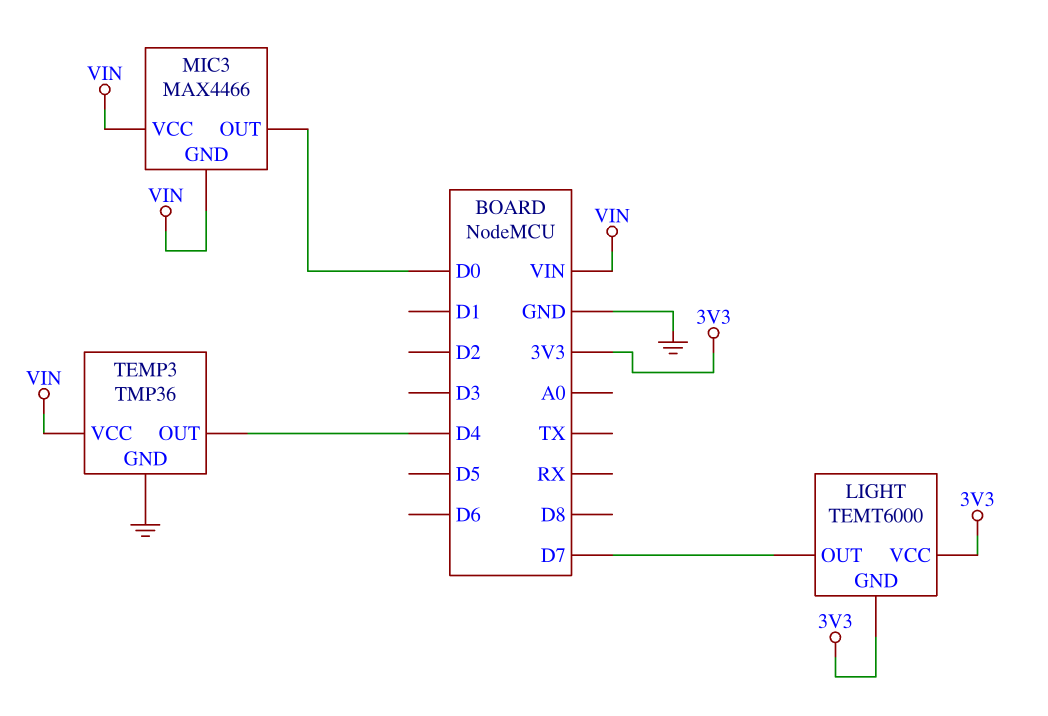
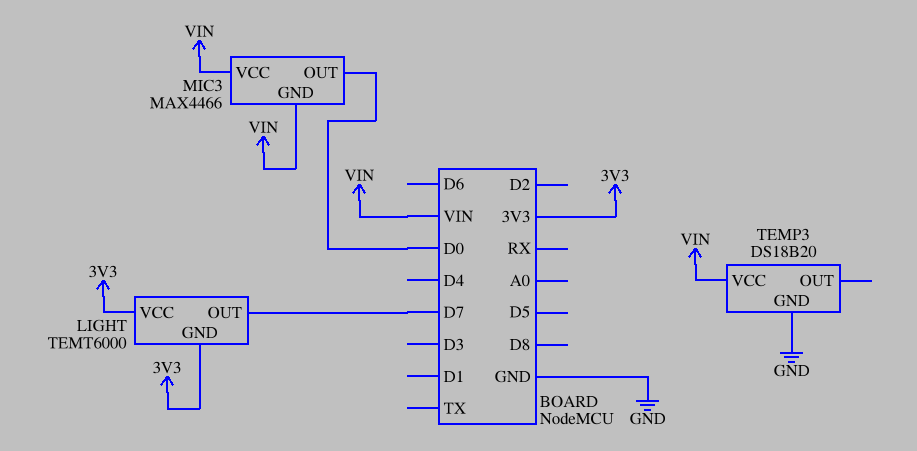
TEMP3: TMP36 -> DS18B20
TEMP3 pin OUT: D4 -> none

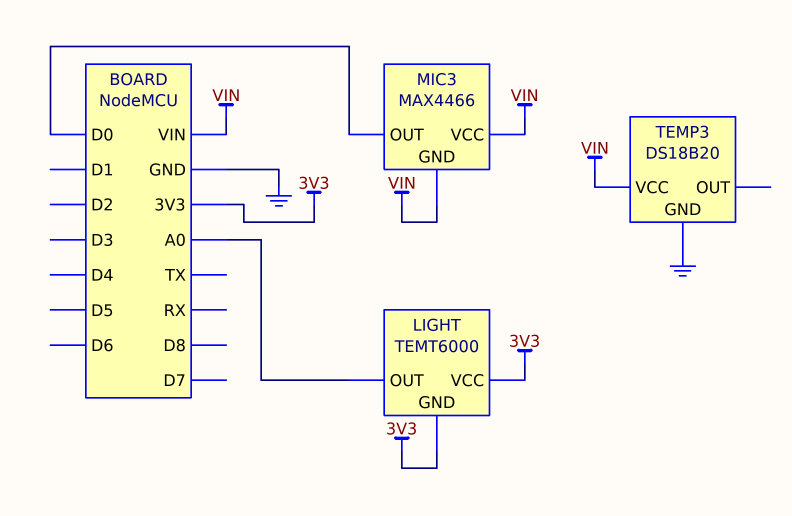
LIGHT pin OUT: D7 -> A0

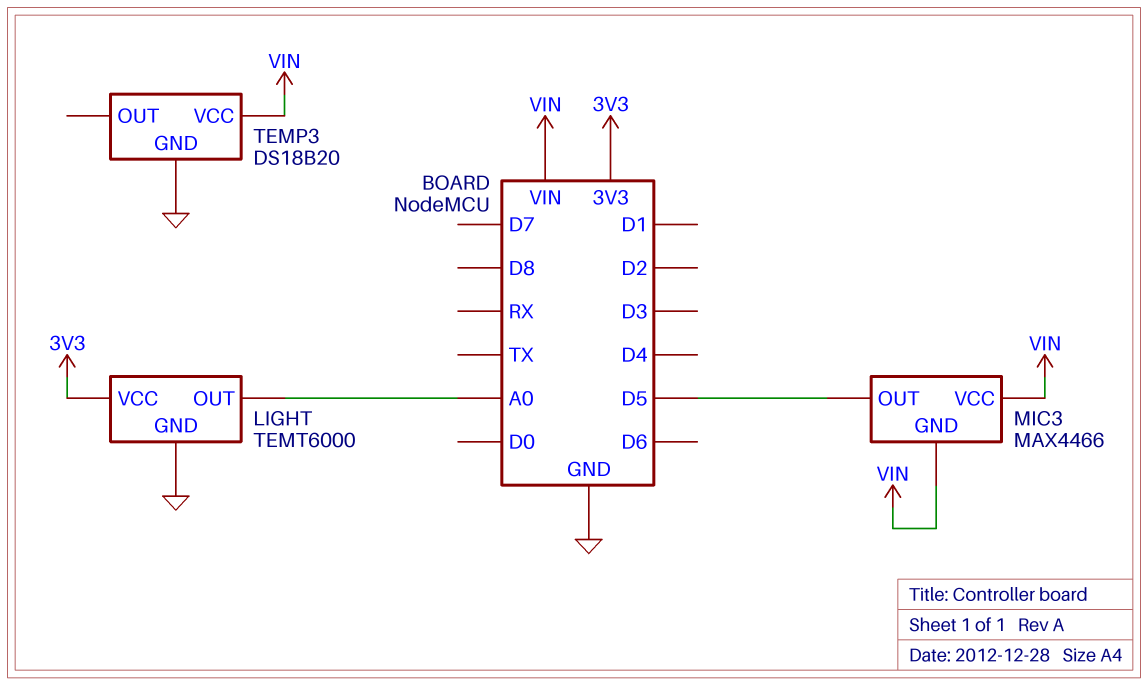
LIGHT pin GND: 3V3 -> GND
MIC3 pin OUT: D0 -> D5

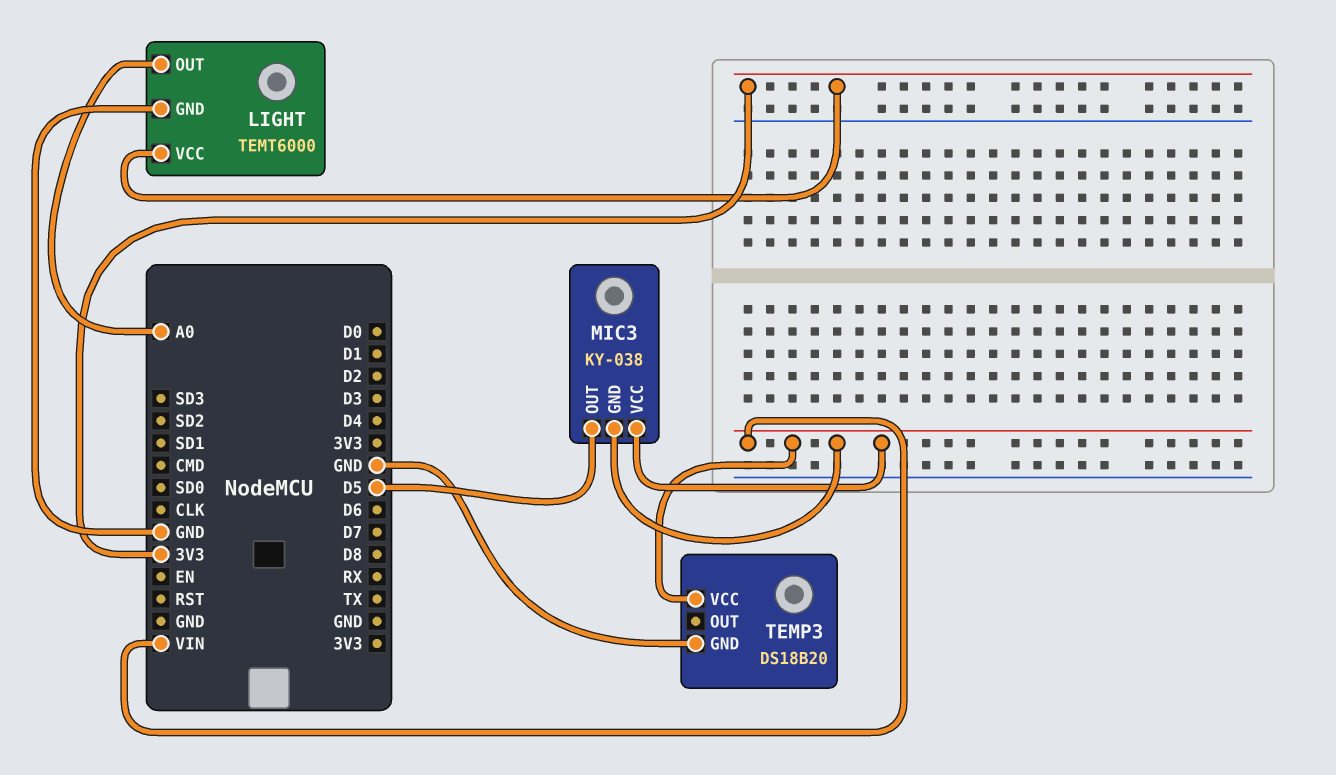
MIC3: MAX4466 -> KY-038

